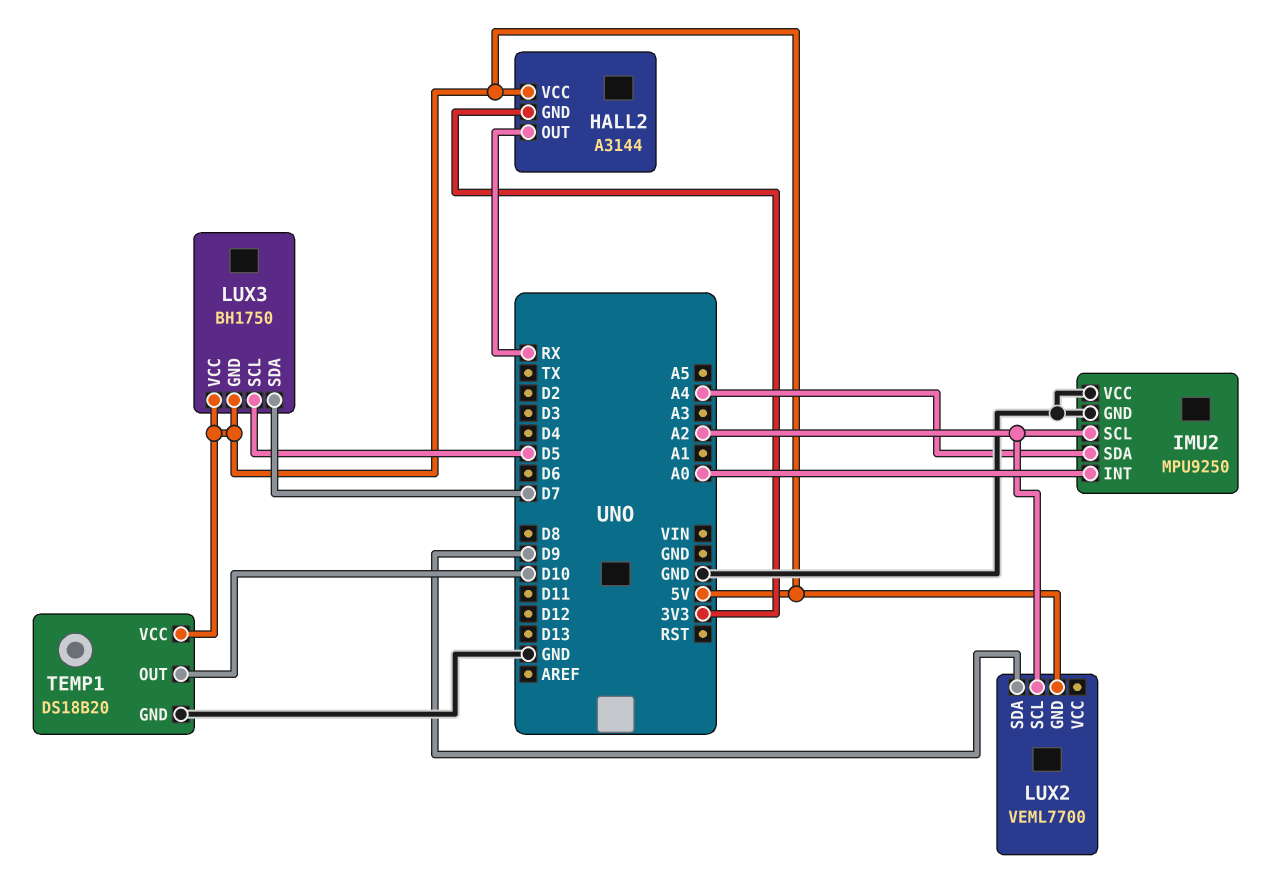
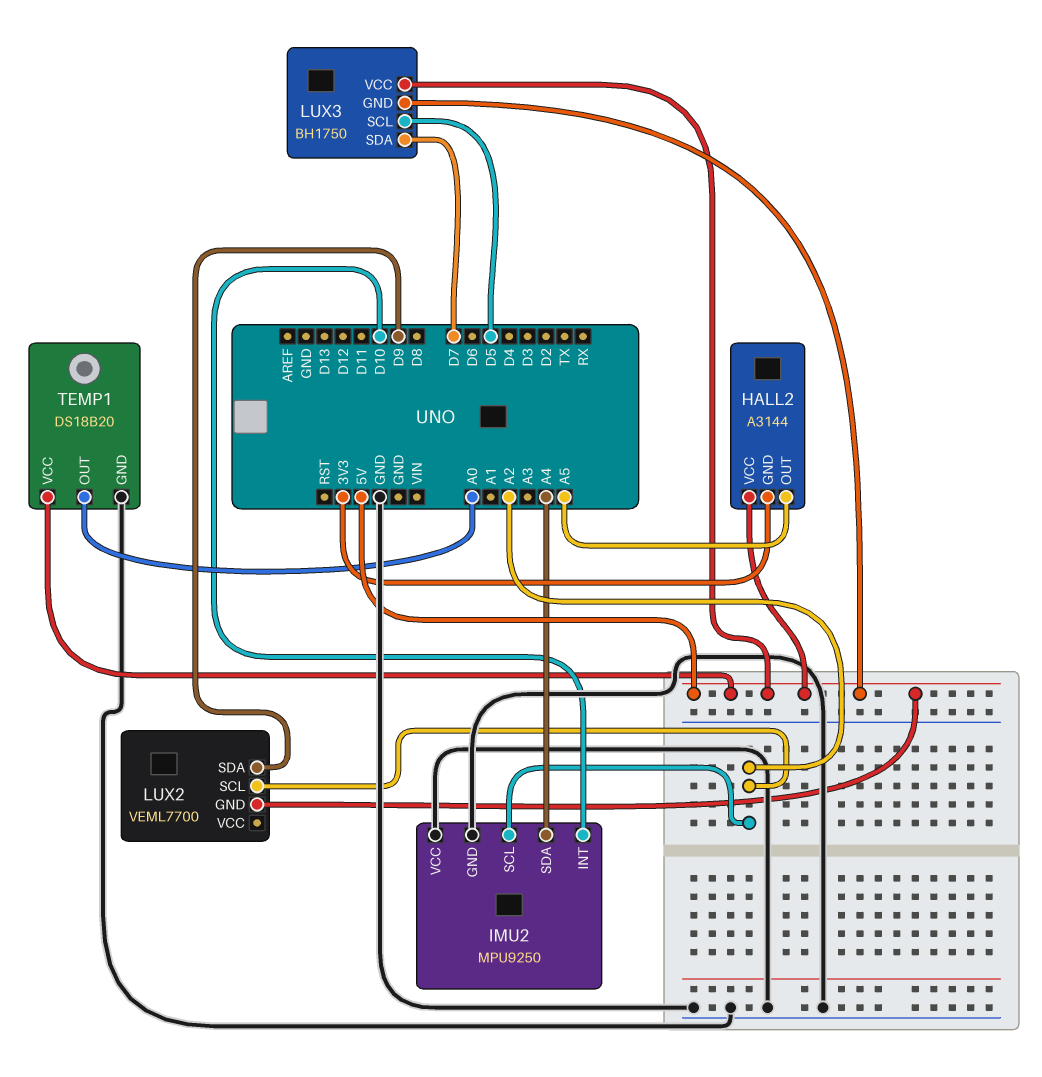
HALL2 pin OUT: RX -> A5
IMU2 pin INT: A0 -> D10
TEMP1 pin OUT: D10 -> A0

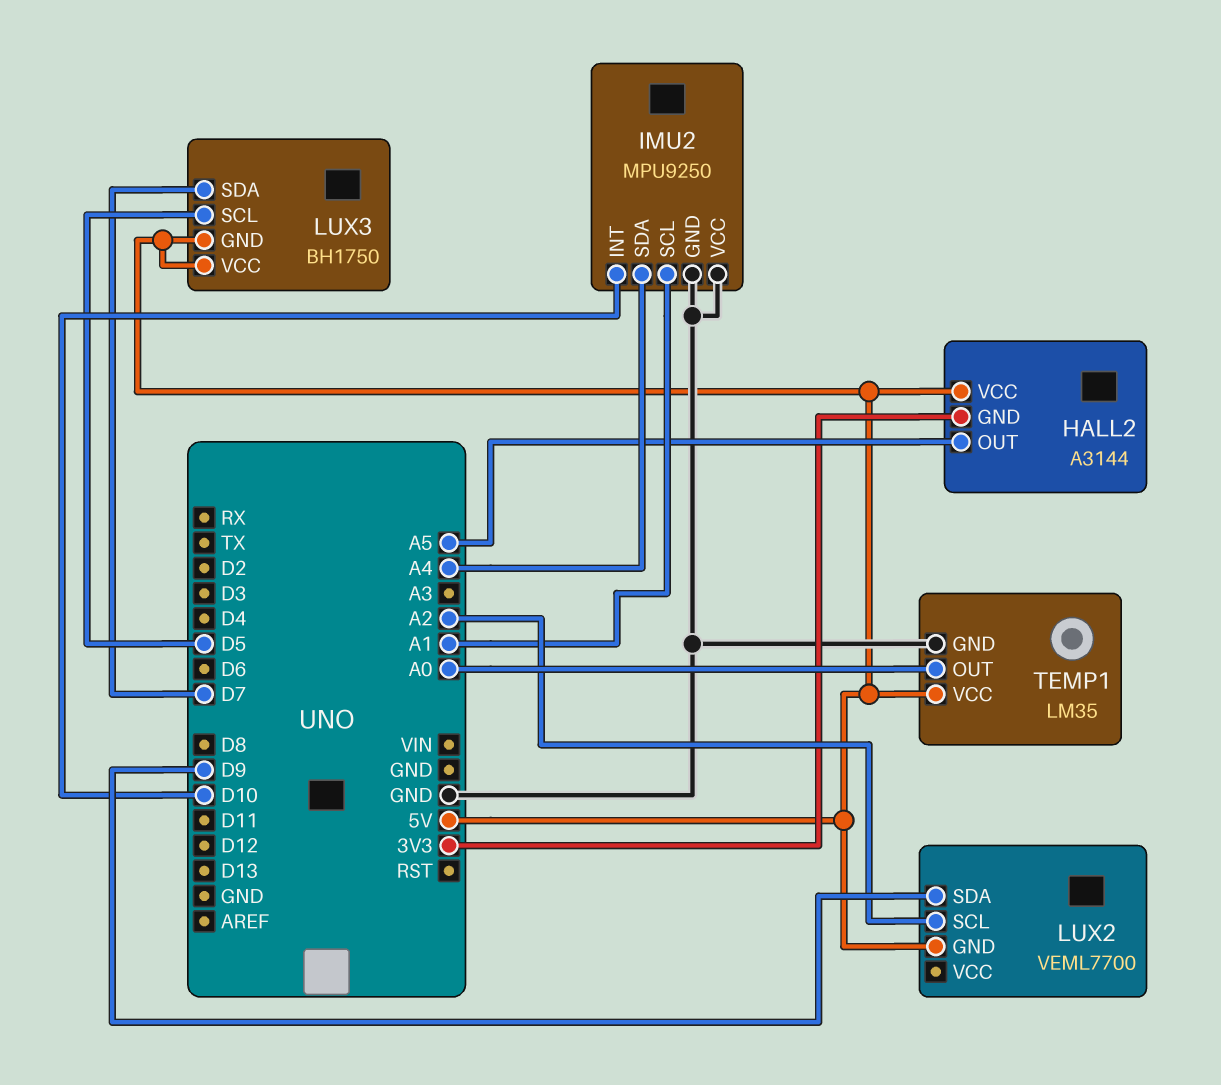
IMU2 pin SCL: A2 -> A1
TEMP1: DS18B20 -> LM35

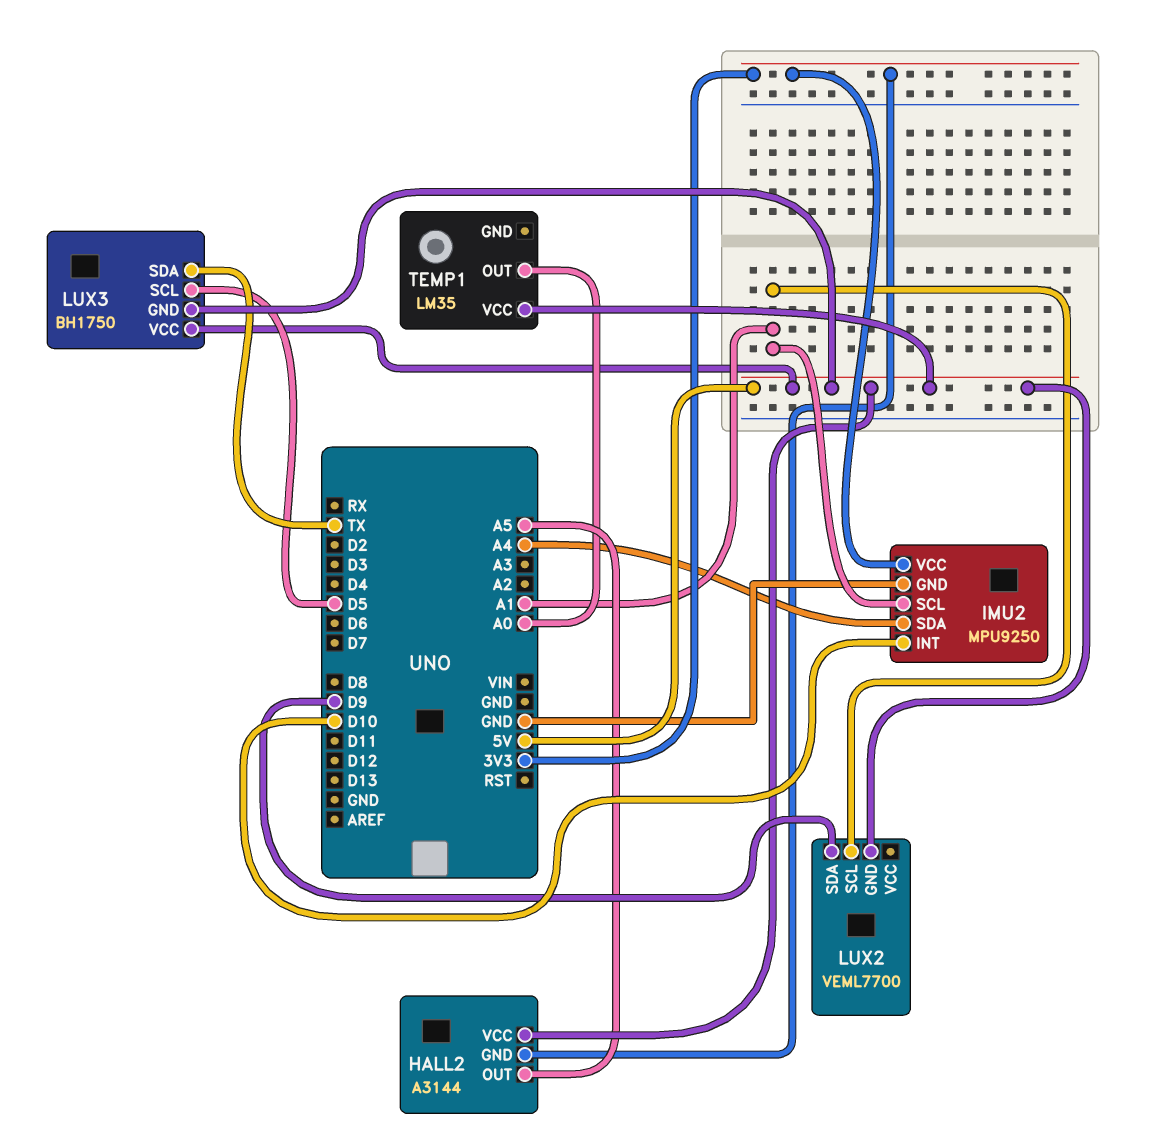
IMU2 pin VCC: GND -> 3V3
LUX2 pin SCL: A2 -> A1
LUX3 pin SDA: D7 -> TX
TEMP1 pin GND: GND -> none

